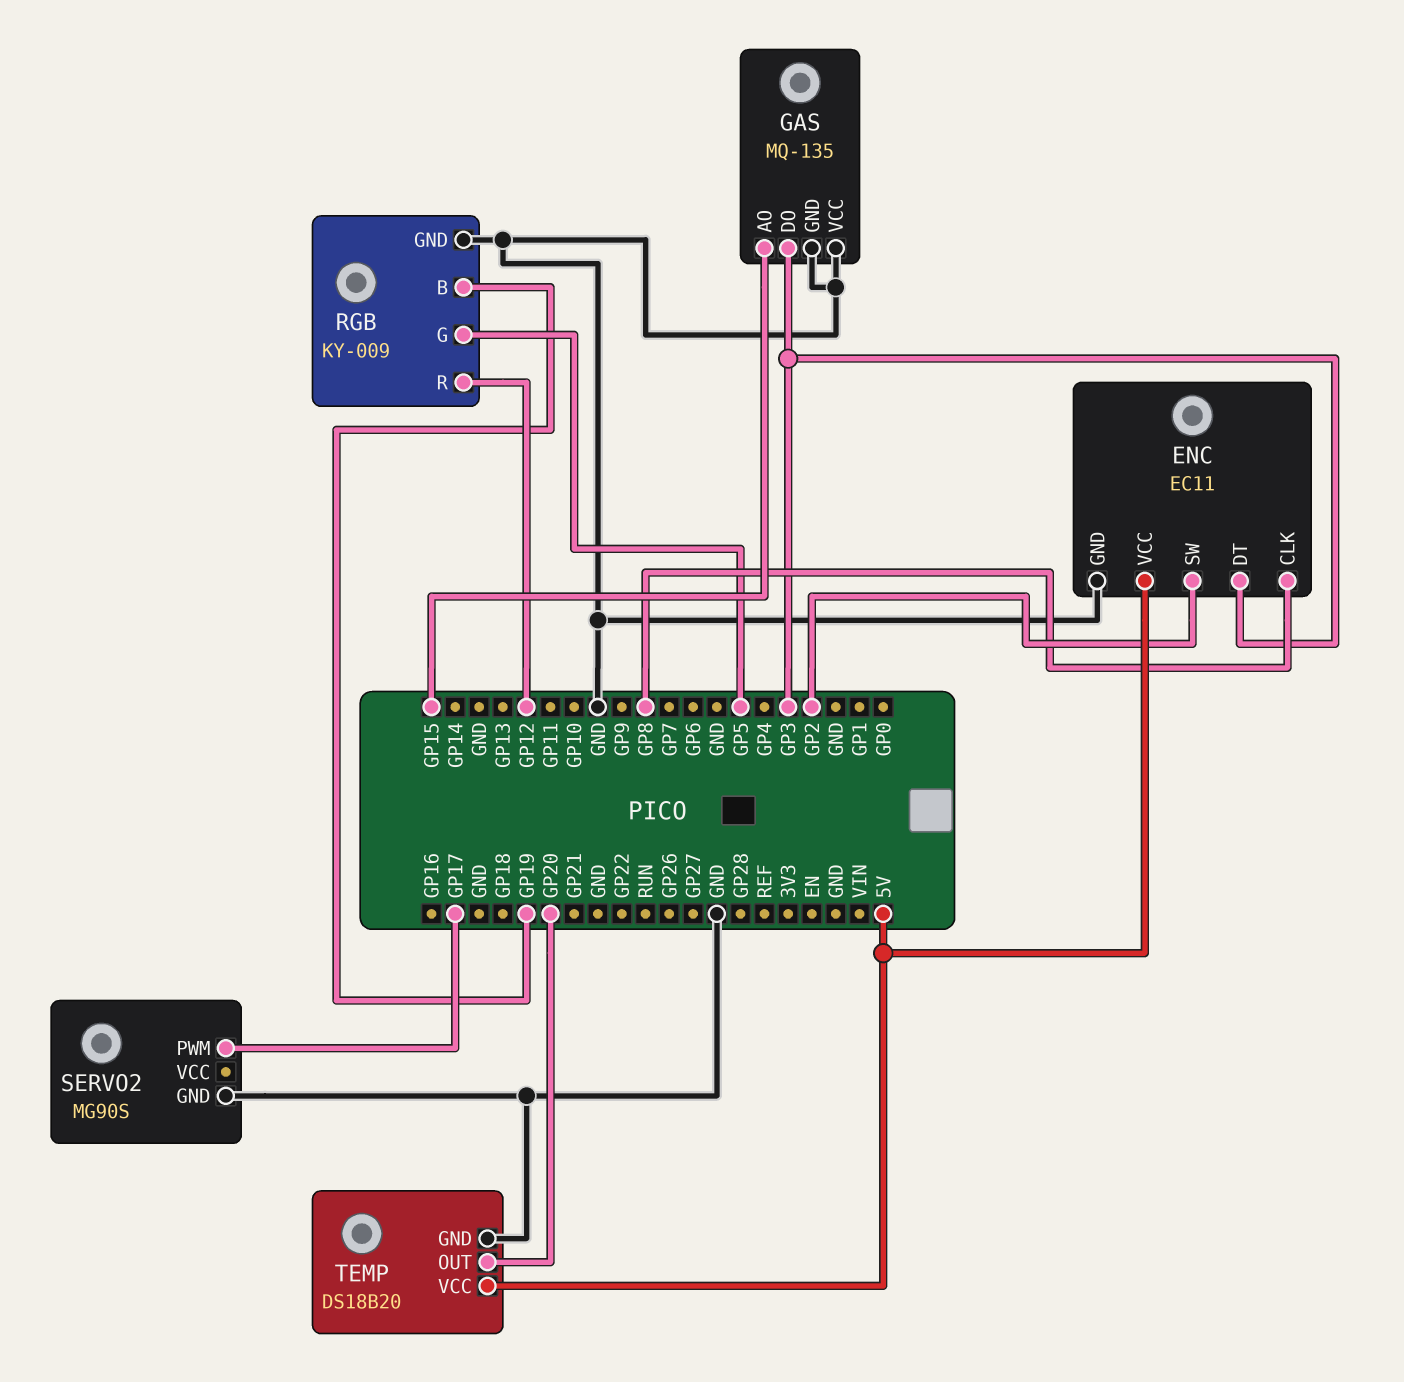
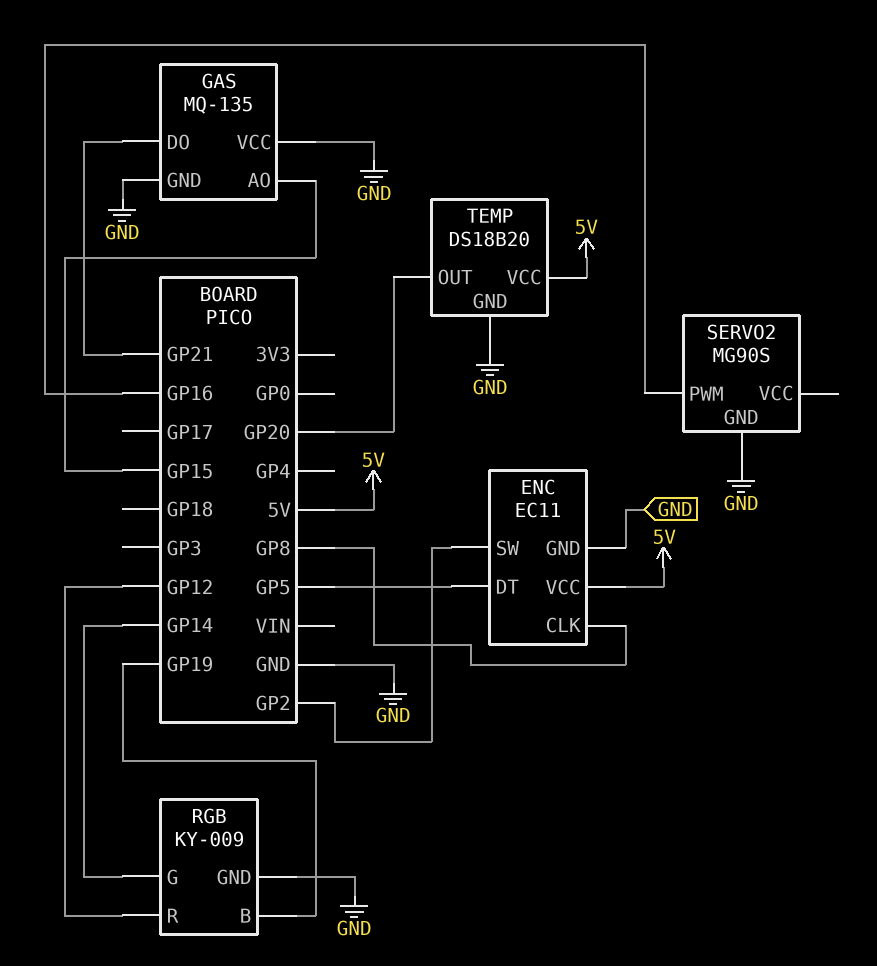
ENC pin DT: GP3 -> GP5
GAS pin DO: GP3 -> GP21
RGB pin G: GP5 -> GP14
SERVO2 pin PWM: GP17 -> GP16

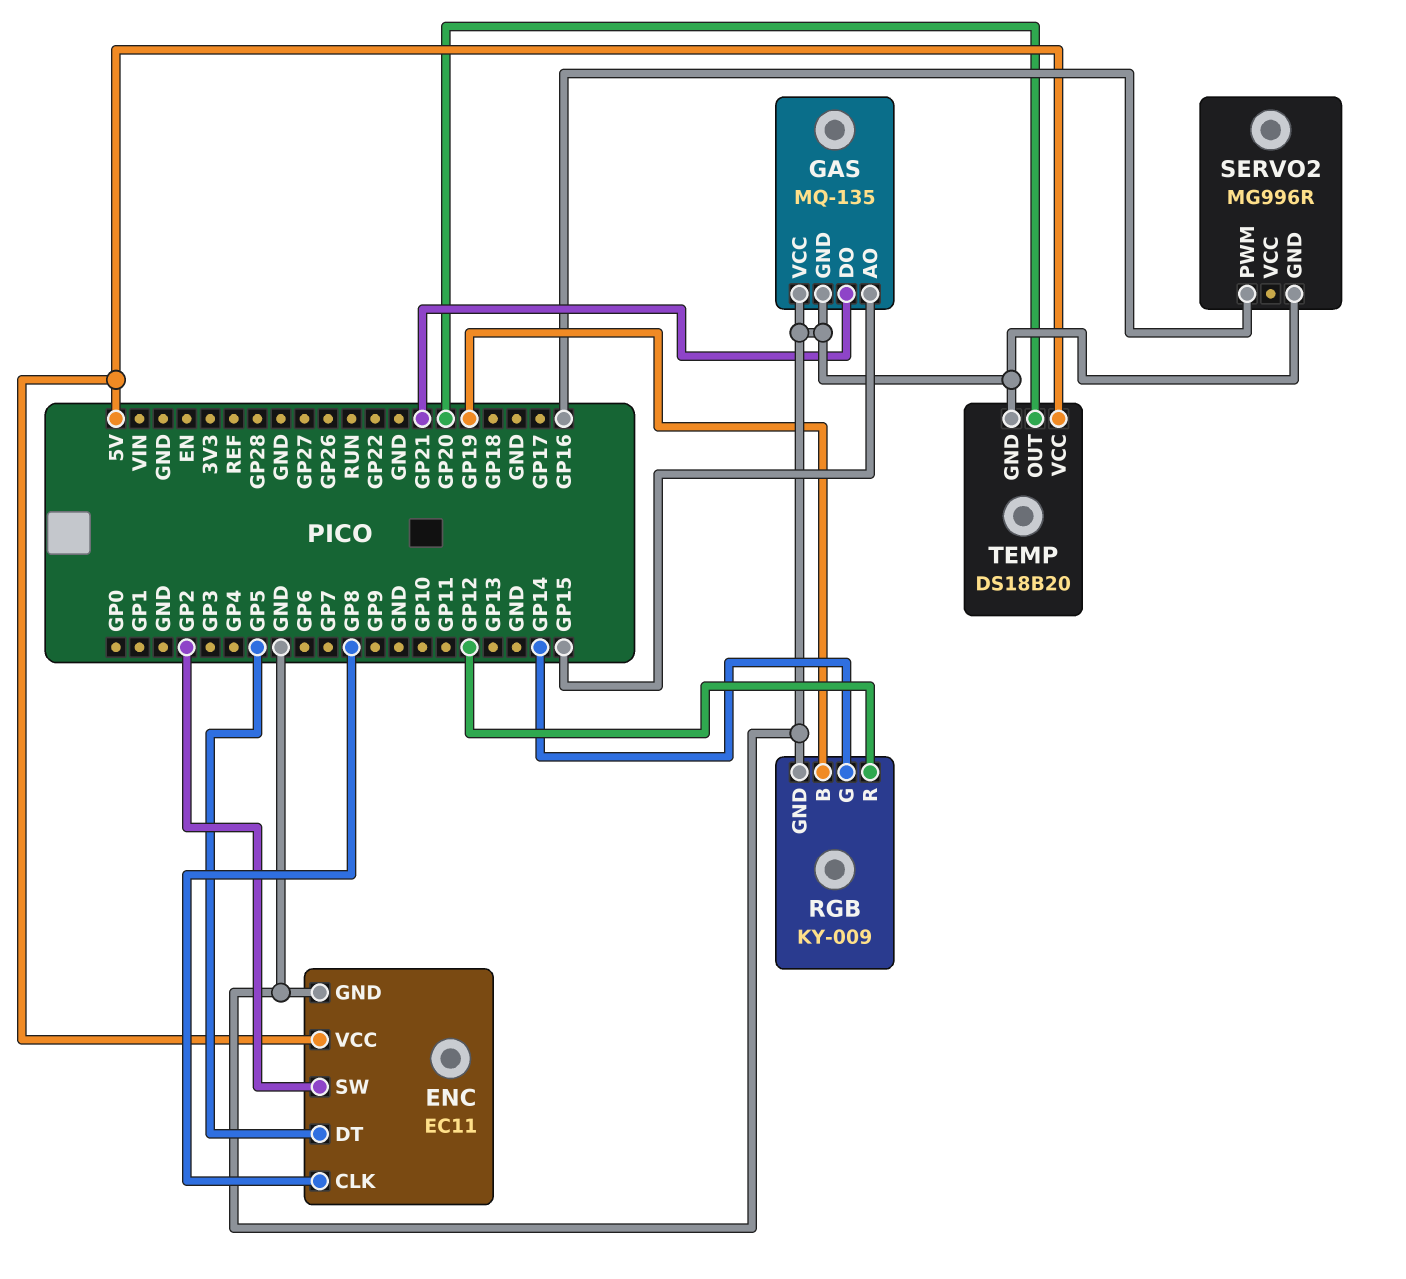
SERVO2: MG90S -> MG996R

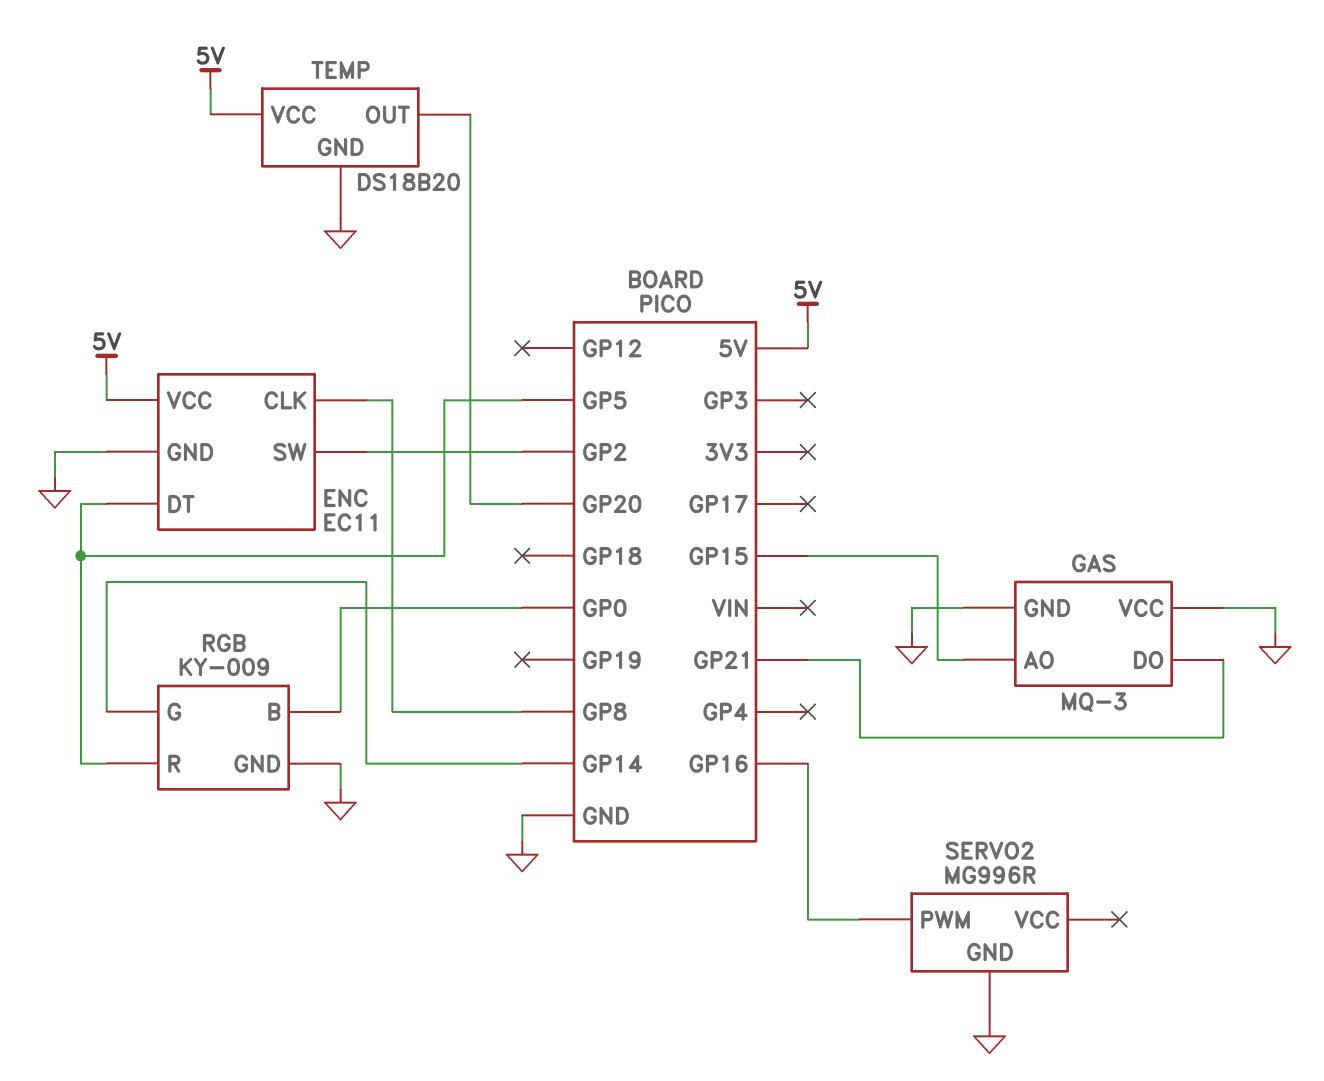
GAS: MQ-135 -> MQ-3
RGB pin B: GP19 -> GP0
RGB pin R: GP12 -> GP5

